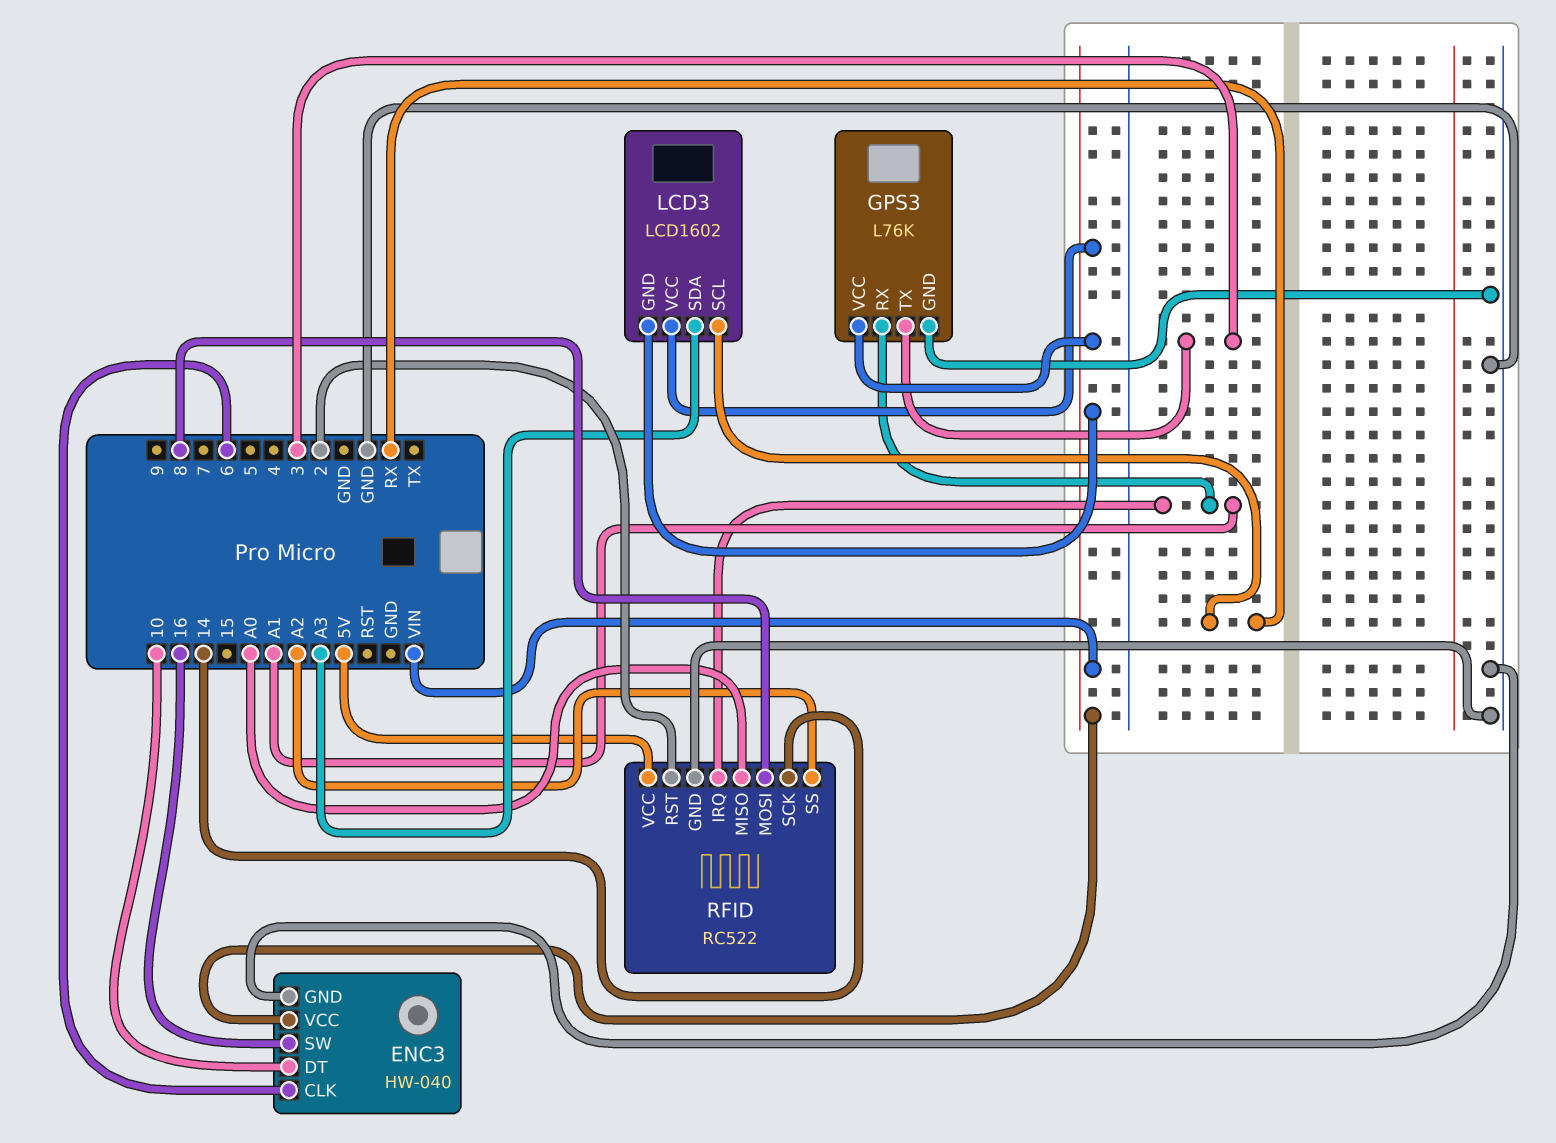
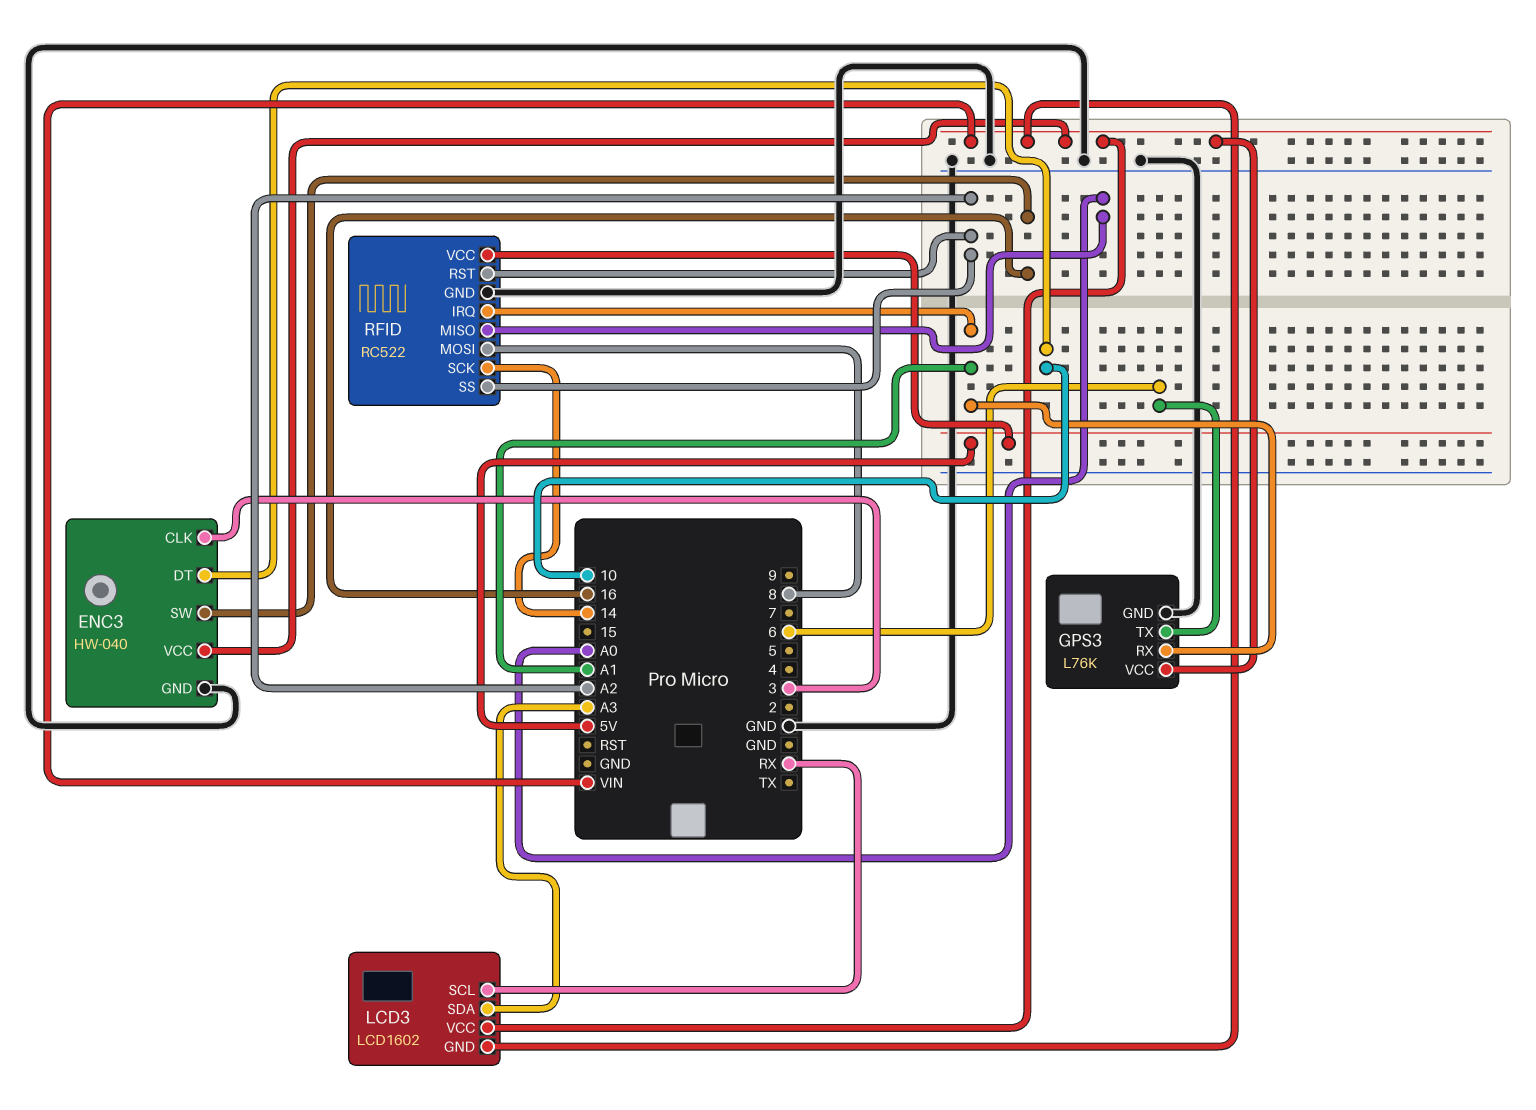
ENC3 pin CLK: 6 -> 3
GPS3 pin TX: 3 -> 6
RFID pin RST: 2 -> A2

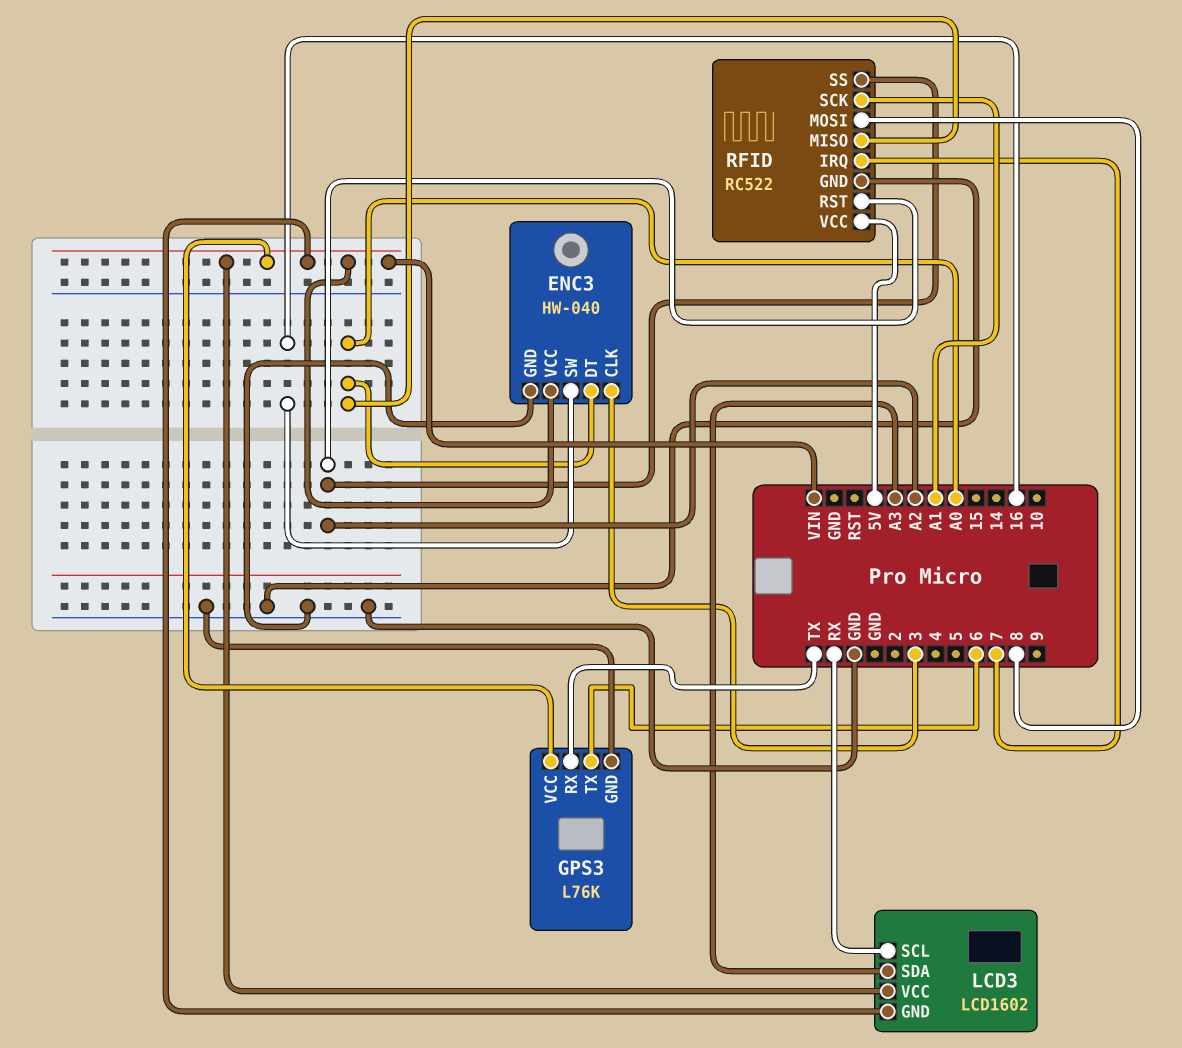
ENC3 pin DT: 10 -> A0
GPS3 pin RX: A1 -> TX
RFID pin IRQ: A1 -> 7
RFID pin SCK: 14 -> A1

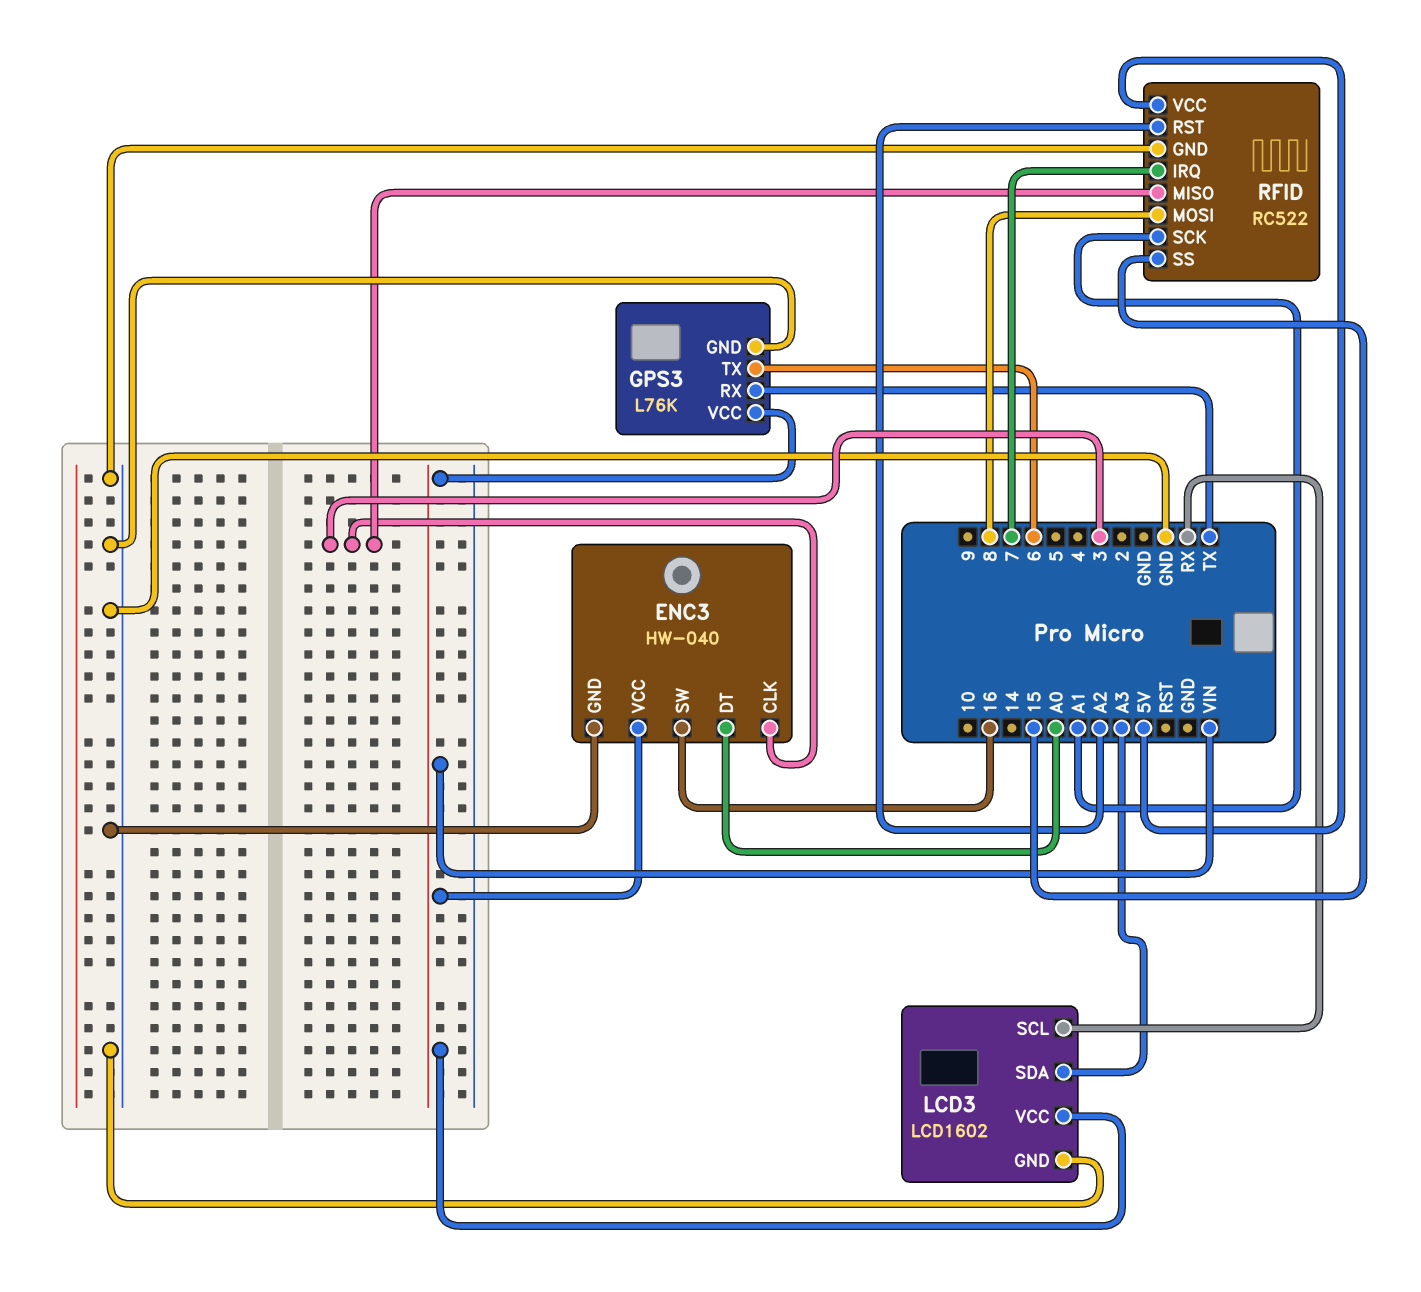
LCD3 pin GND: VIN -> GND
RFID pin MISO: A0 -> 3
RFID pin SS: A2 -> 15

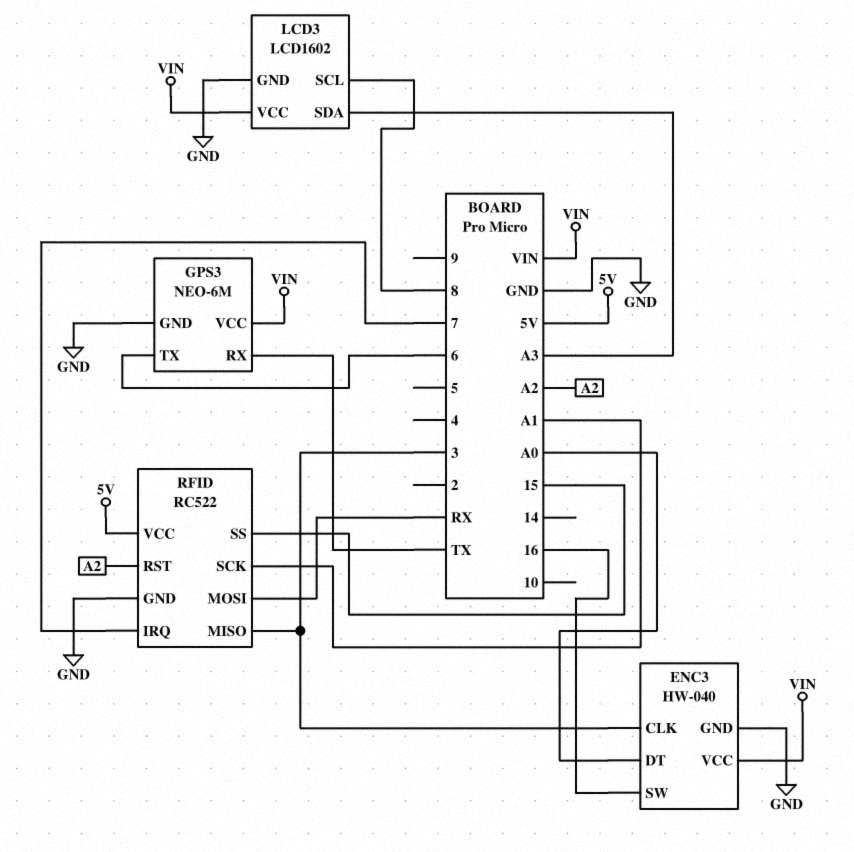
GPS3: L76K -> NEO-6M
LCD3 pin SCL: RX -> 8
RFID pin MOSI: 8 -> RX

